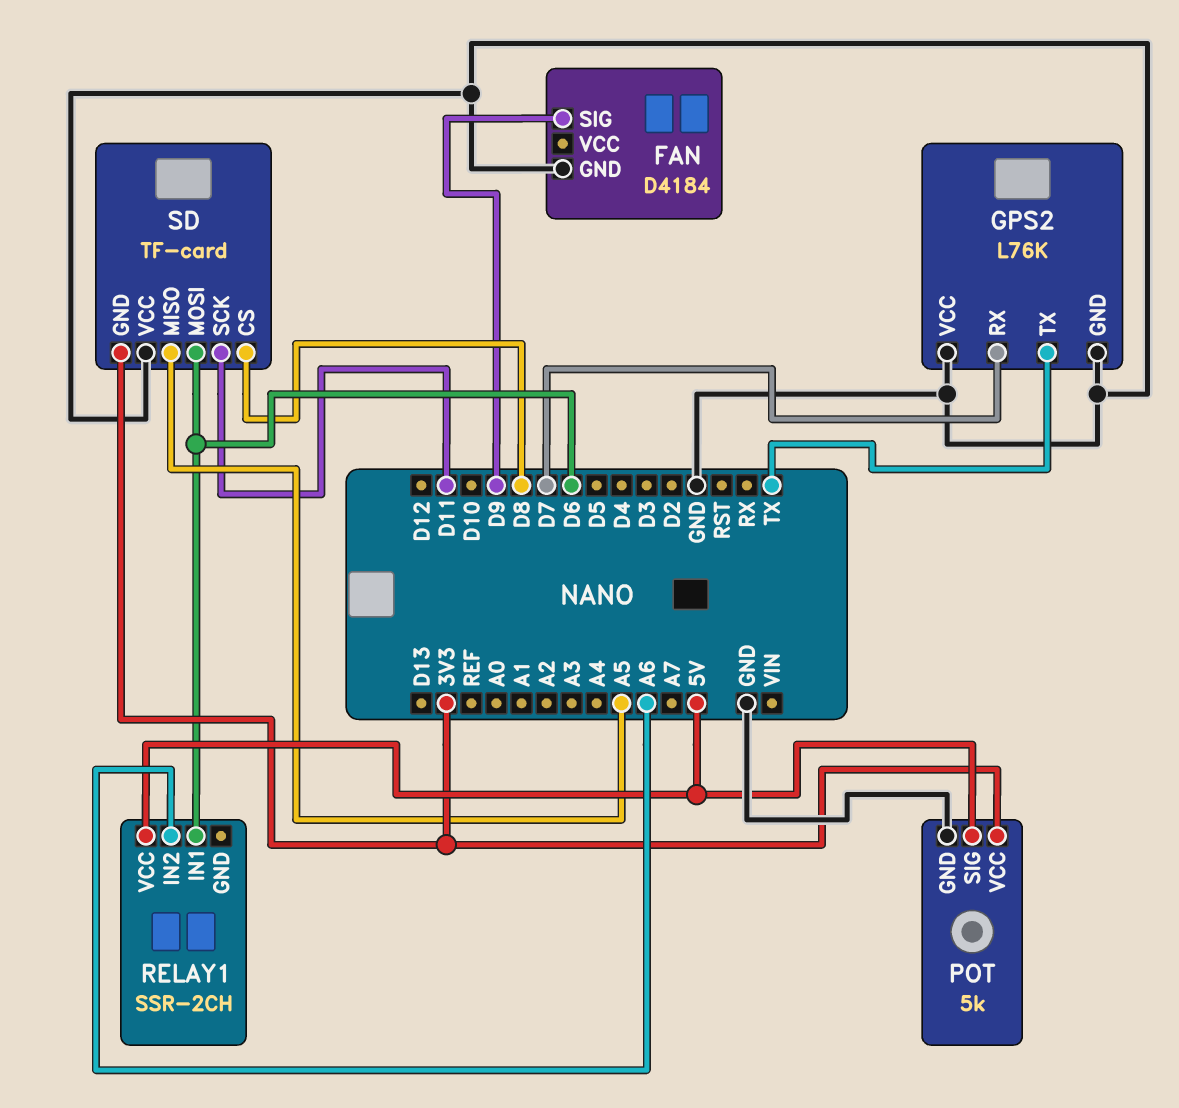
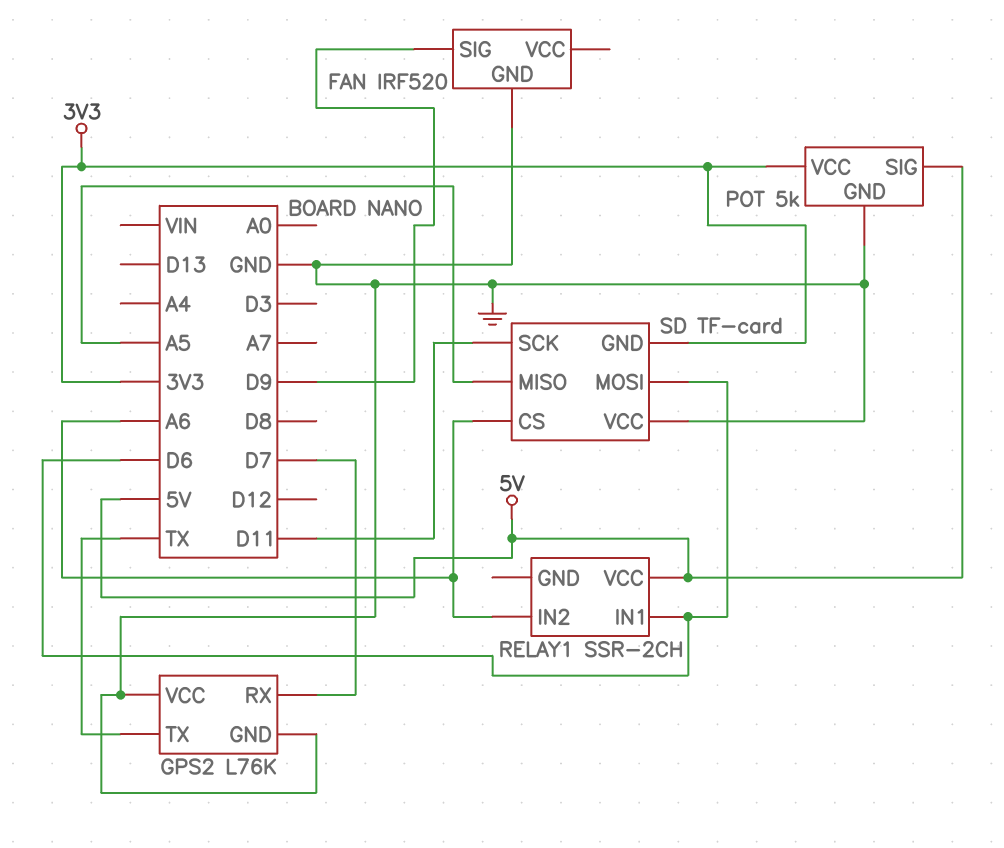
FAN: D4184 -> IRF520
SD pin CS: D8 -> A6

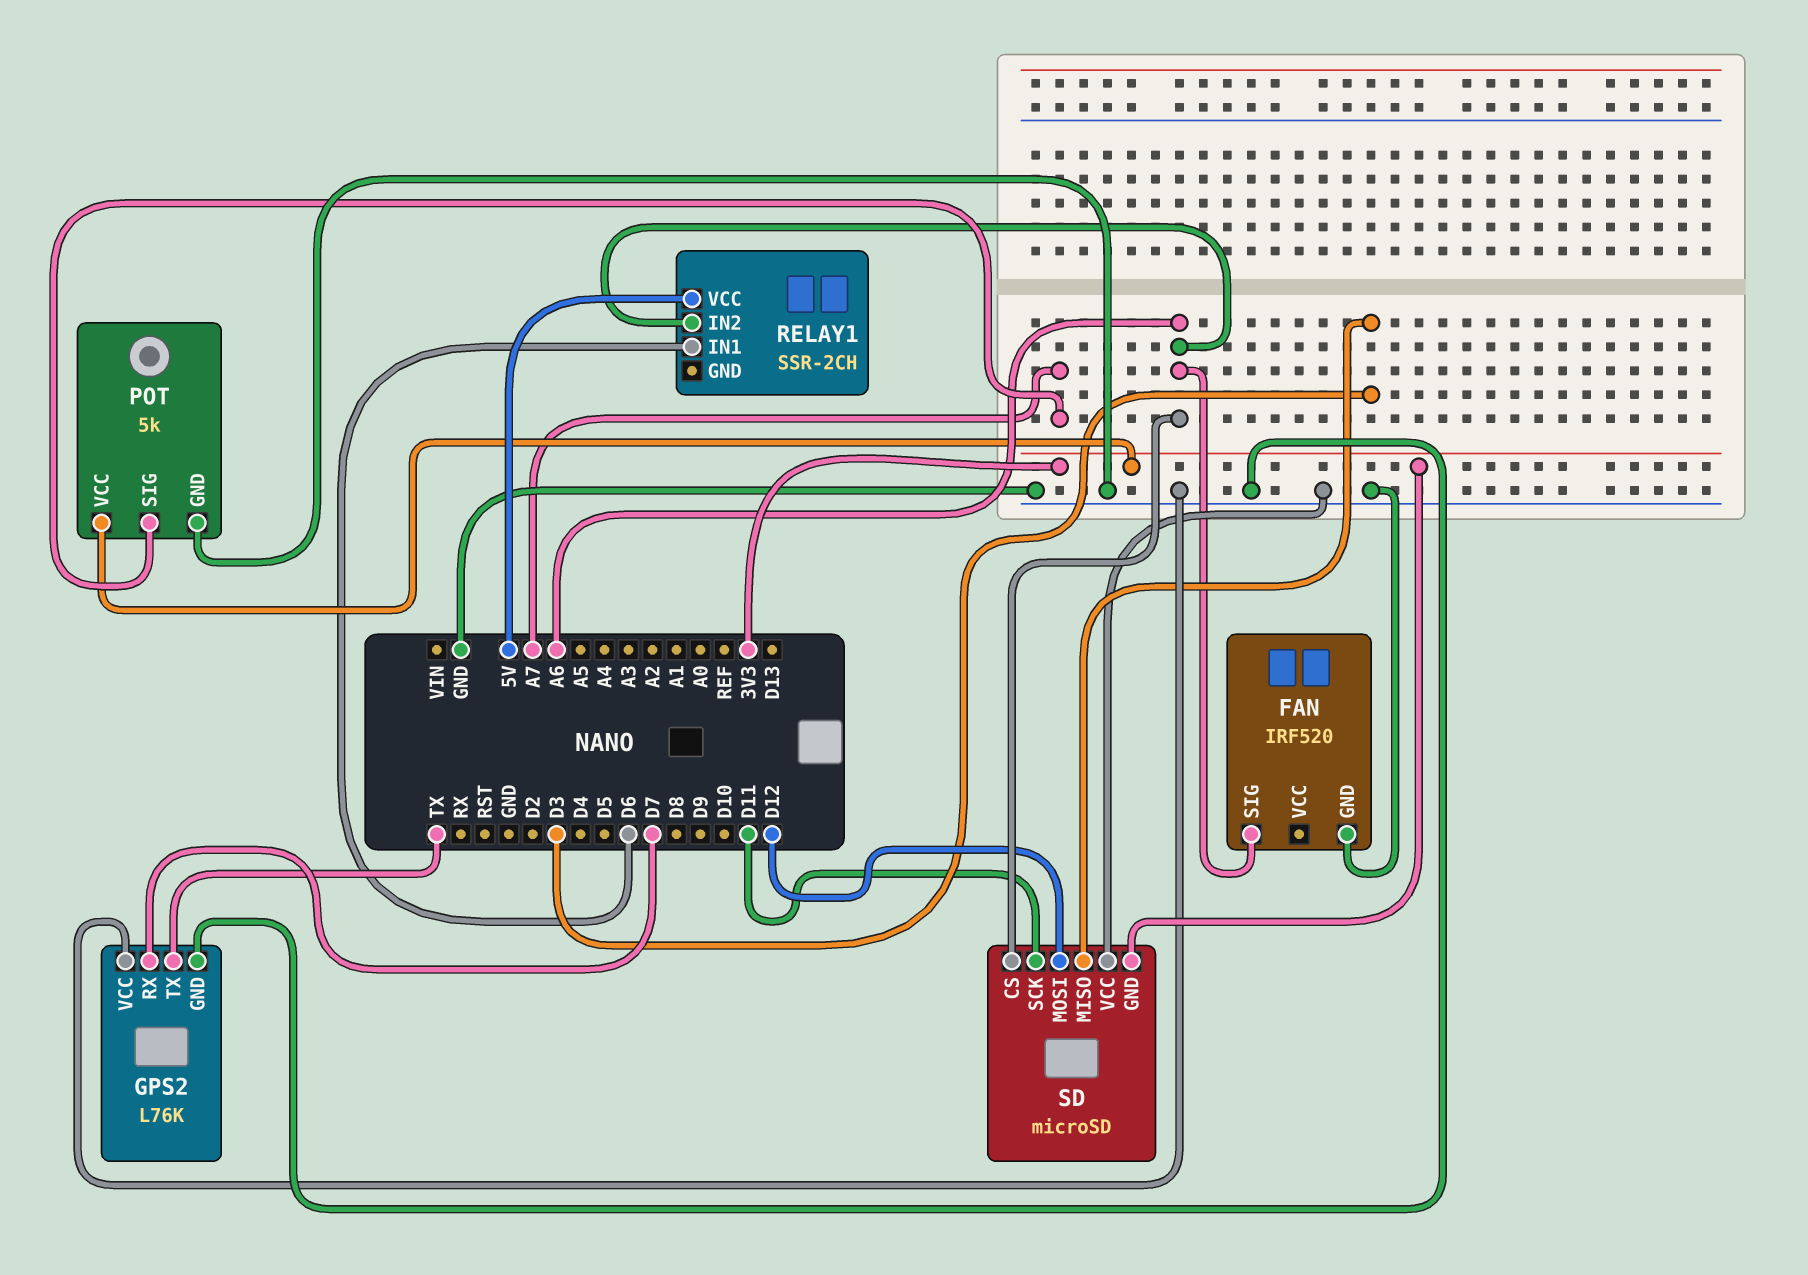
FAN pin SIG: D9 -> A6
POT pin SIG: 5V -> A7
SD: TF-card -> microSD
SD pin MISO: A5 -> D3
SD pin MOSI: D6 -> D12

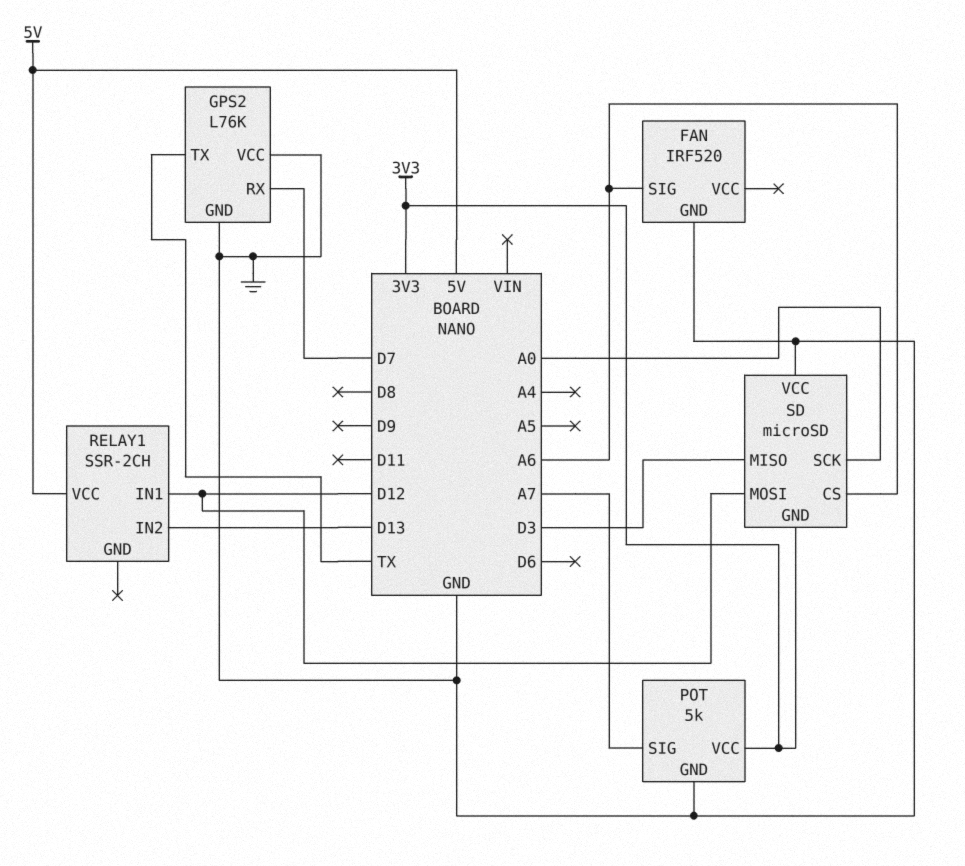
RELAY1 pin IN1: D6 -> D12
RELAY1 pin IN2: A6 -> D13
SD pin SCK: D11 -> A0

